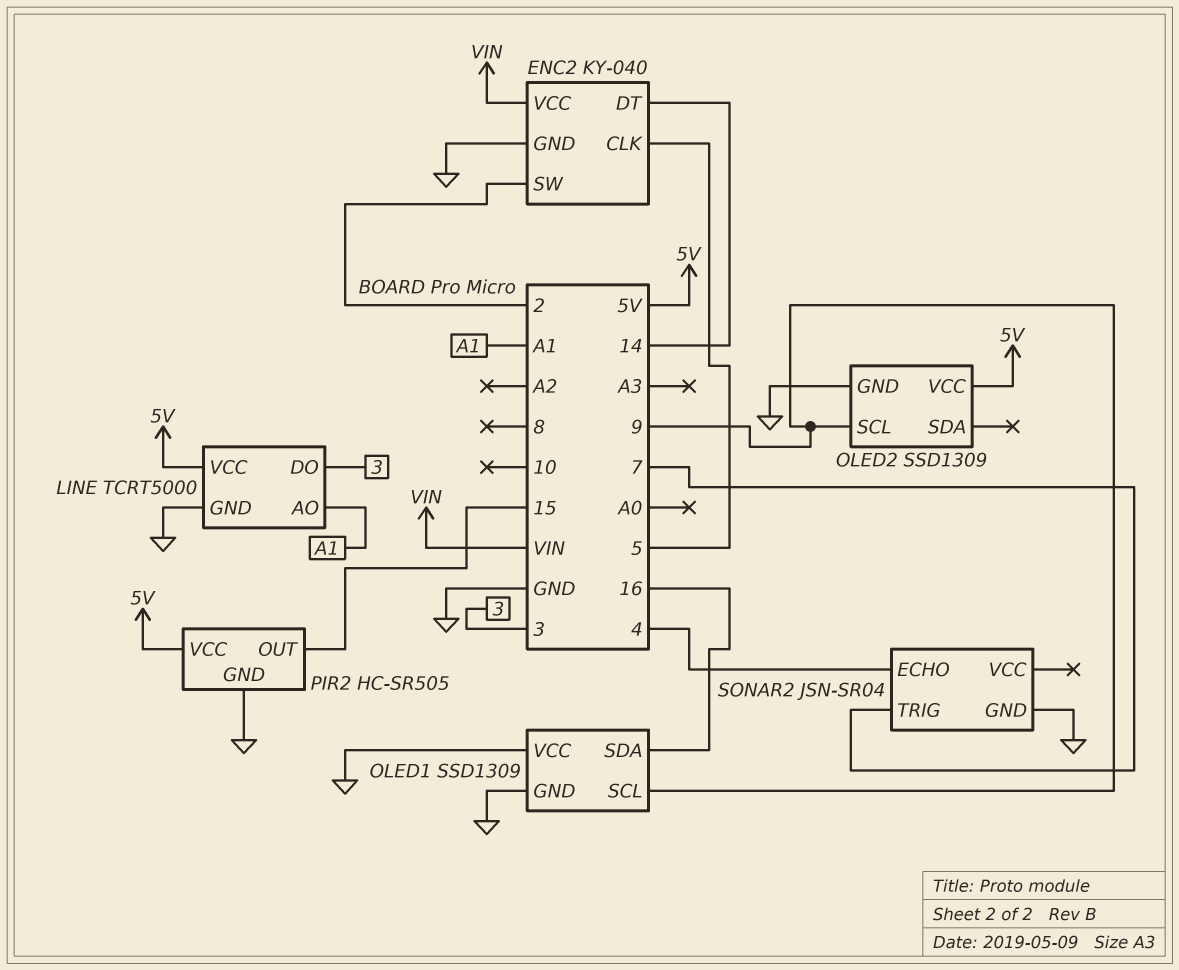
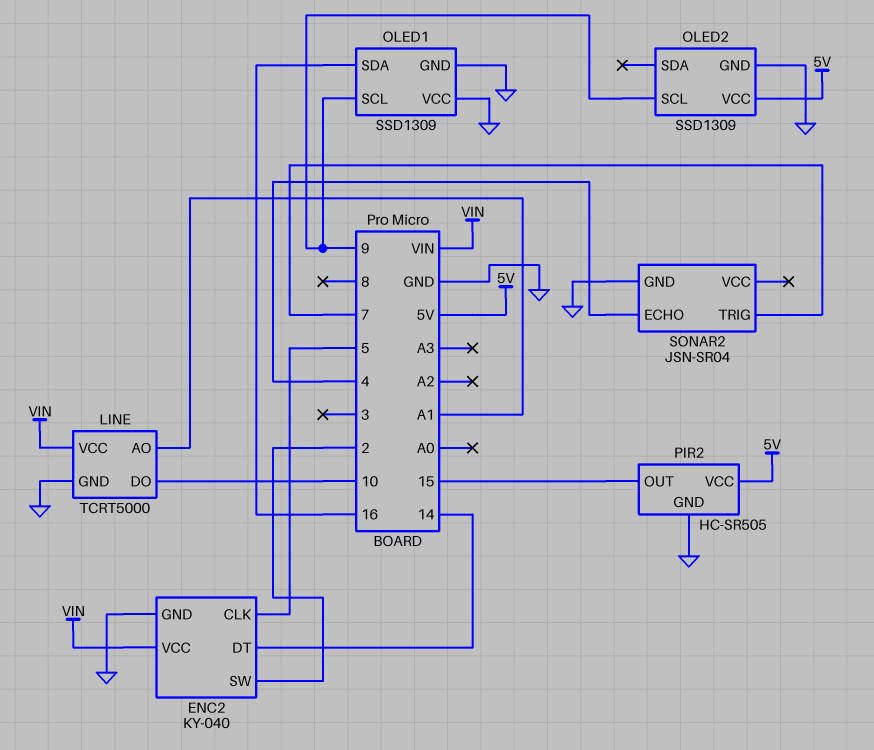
LINE pin DO: 3 -> 10
LINE pin VCC: 5V -> VIN

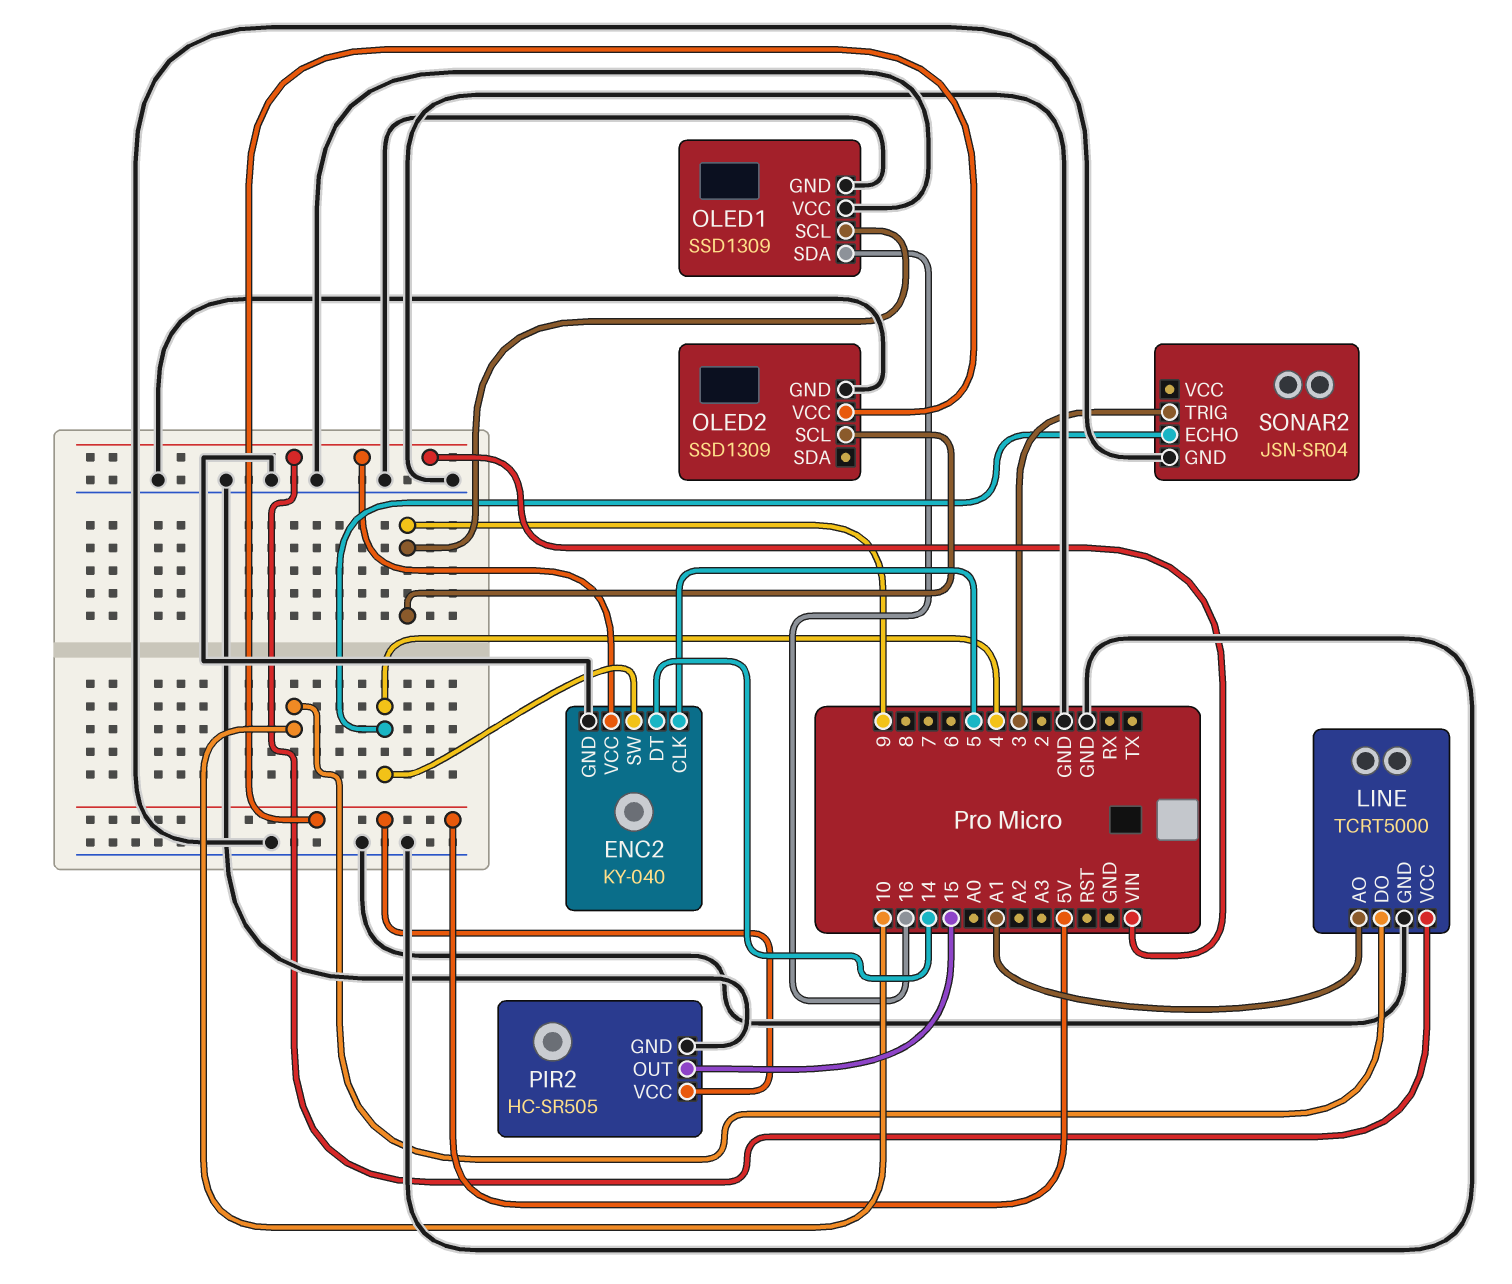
ENC2 pin SW: 2 -> 4
SONAR2 pin TRIG: 7 -> 3

